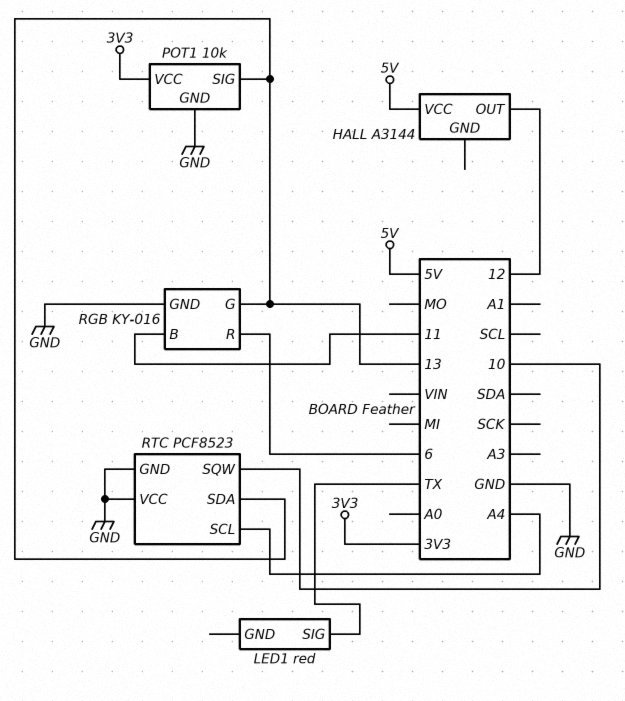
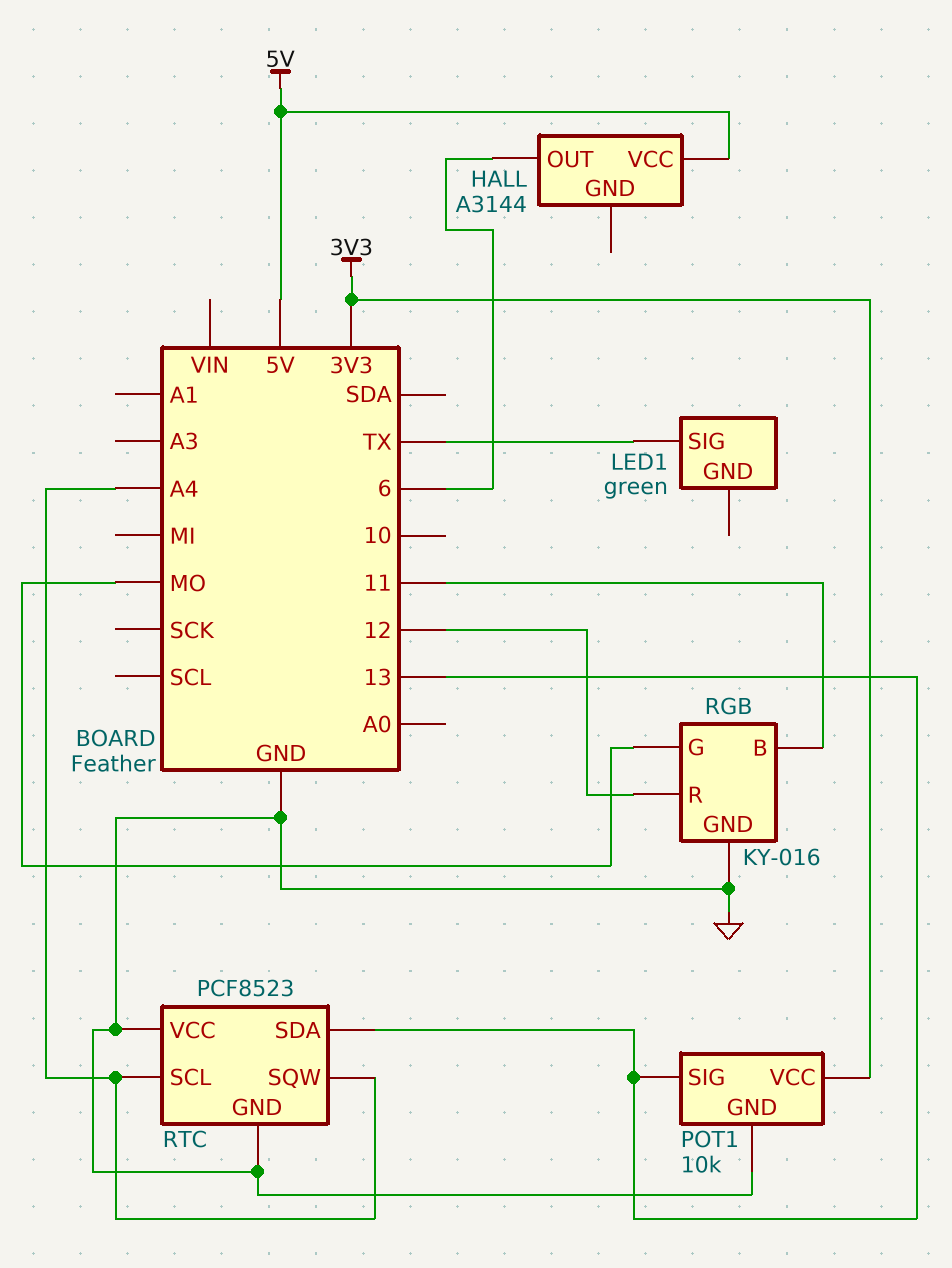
HALL pin OUT: 12 -> 6
LED1: red -> green
RGB pin G: 13 -> MO
RGB pin R: 6 -> 12
RTC pin SQW: 10 -> A4

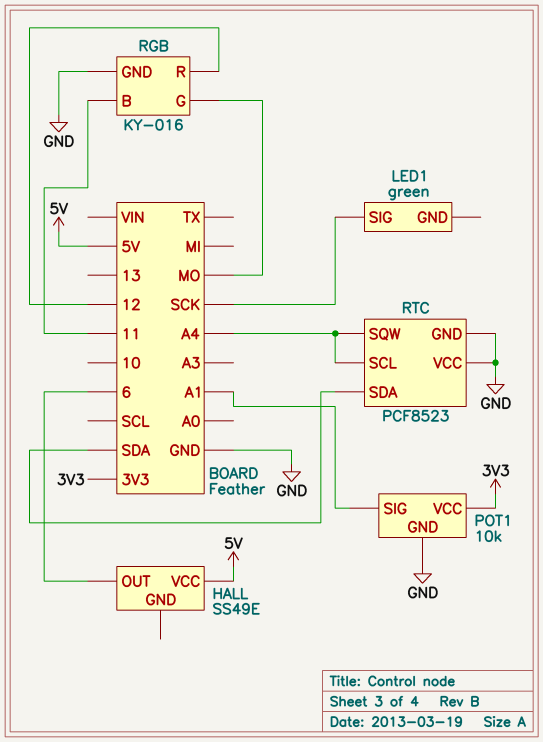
HALL: A3144 -> SS49E
LED1 pin SIG: TX -> SCK
POT1 pin SIG: 13 -> A1
RTC pin SDA: 13 -> SDA

